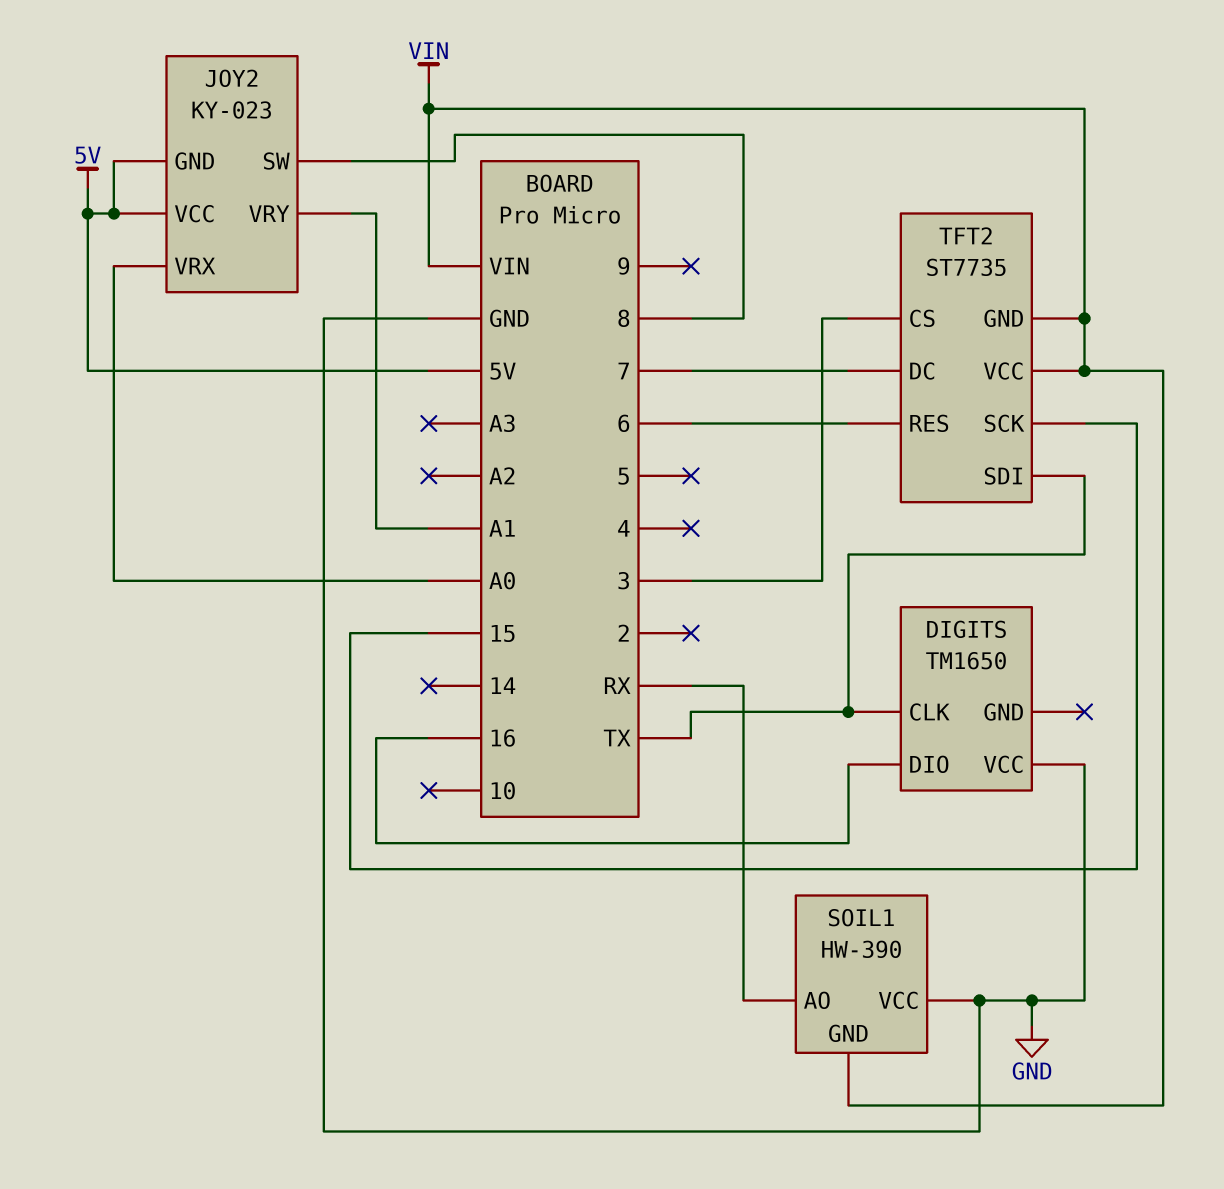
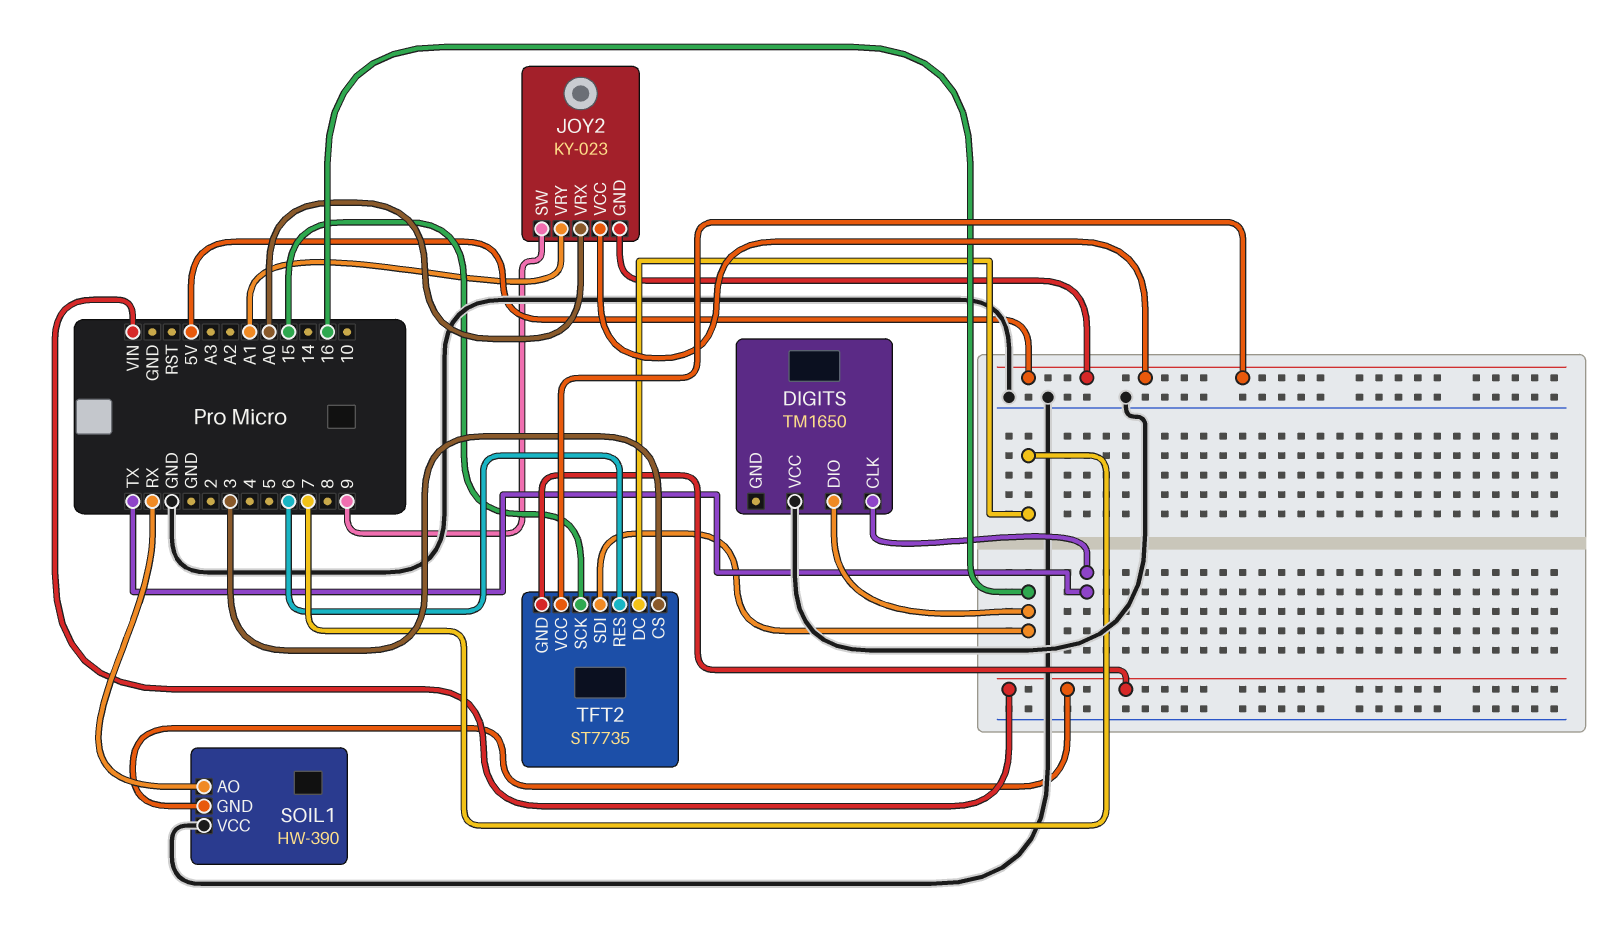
JOY2 pin SW: 8 -> 9
TFT2 pin SDI: TX -> 16
TFT2 pin VCC: VIN -> 5V

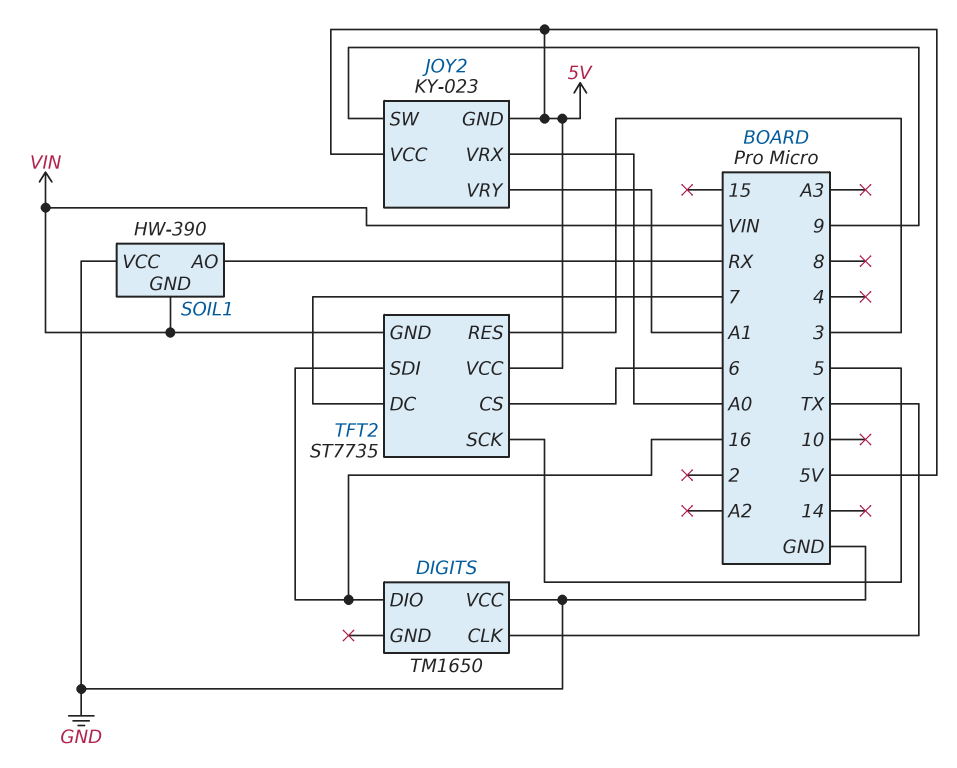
TFT2 pin CS: 3 -> 6
TFT2 pin RES: 6 -> 3
TFT2 pin SCK: 15 -> 5

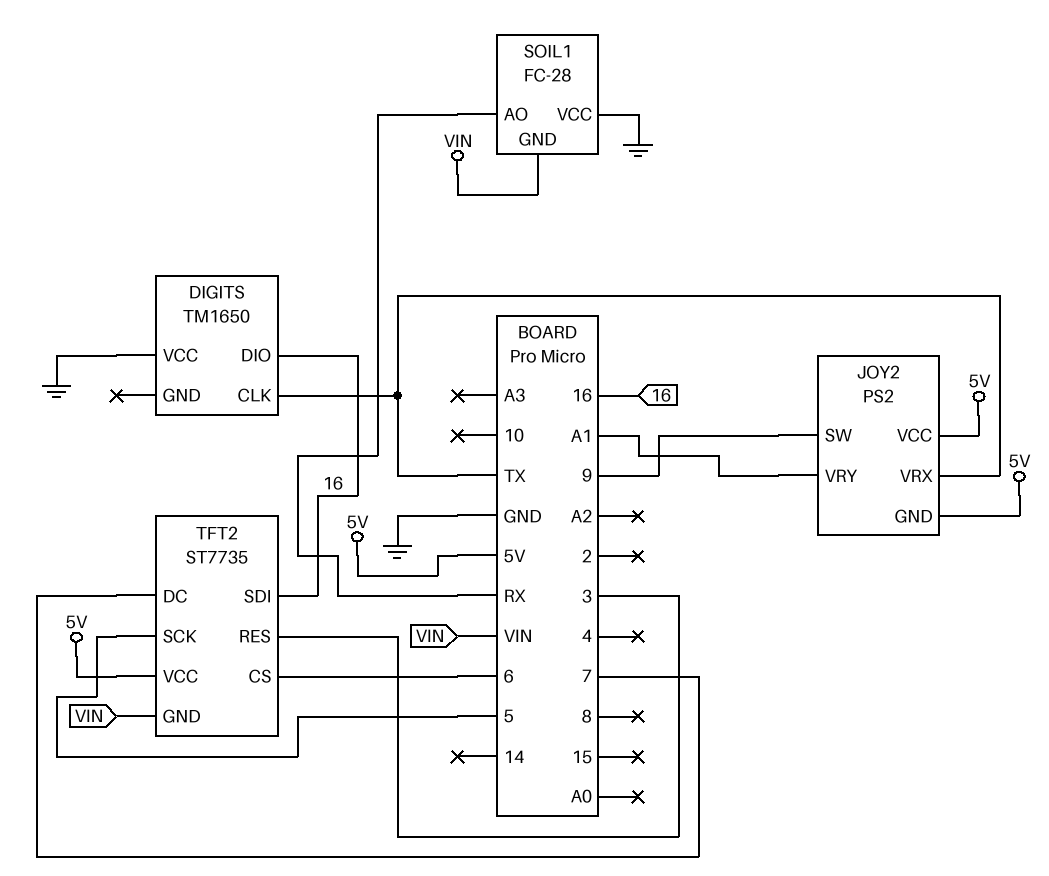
JOY2: KY-023 -> PS2
JOY2 pin VRX: A0 -> TX
SOIL1: HW-390 -> FC-28

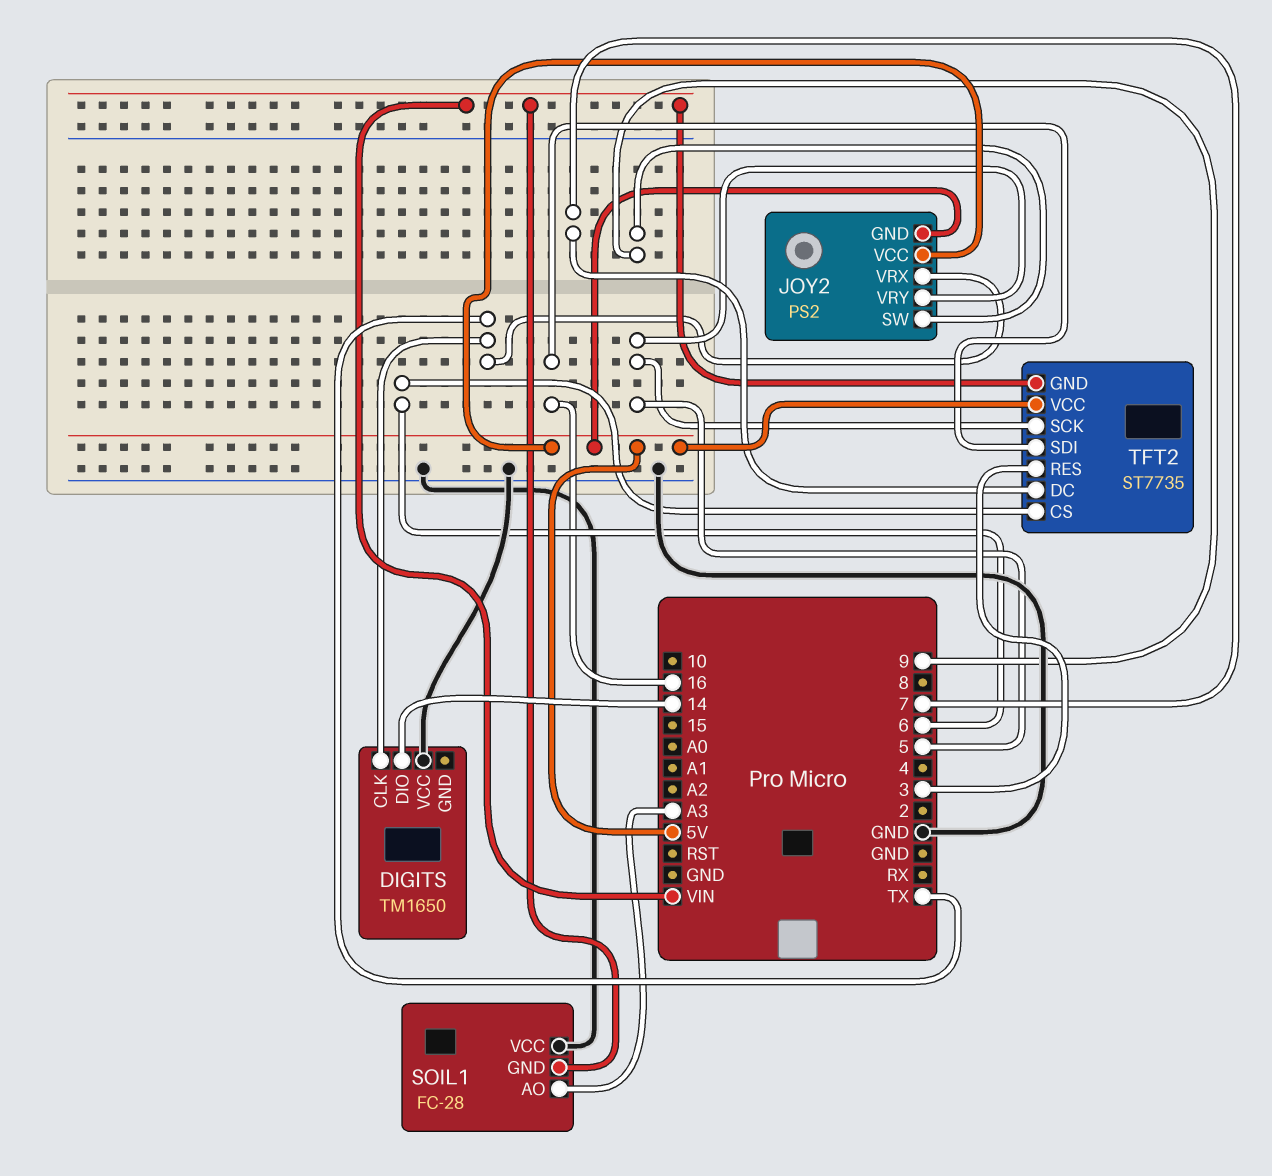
DIGITS pin DIO: 16 -> 14
JOY2 pin VRY: A1 -> 5
SOIL1 pin AO: RX -> A3

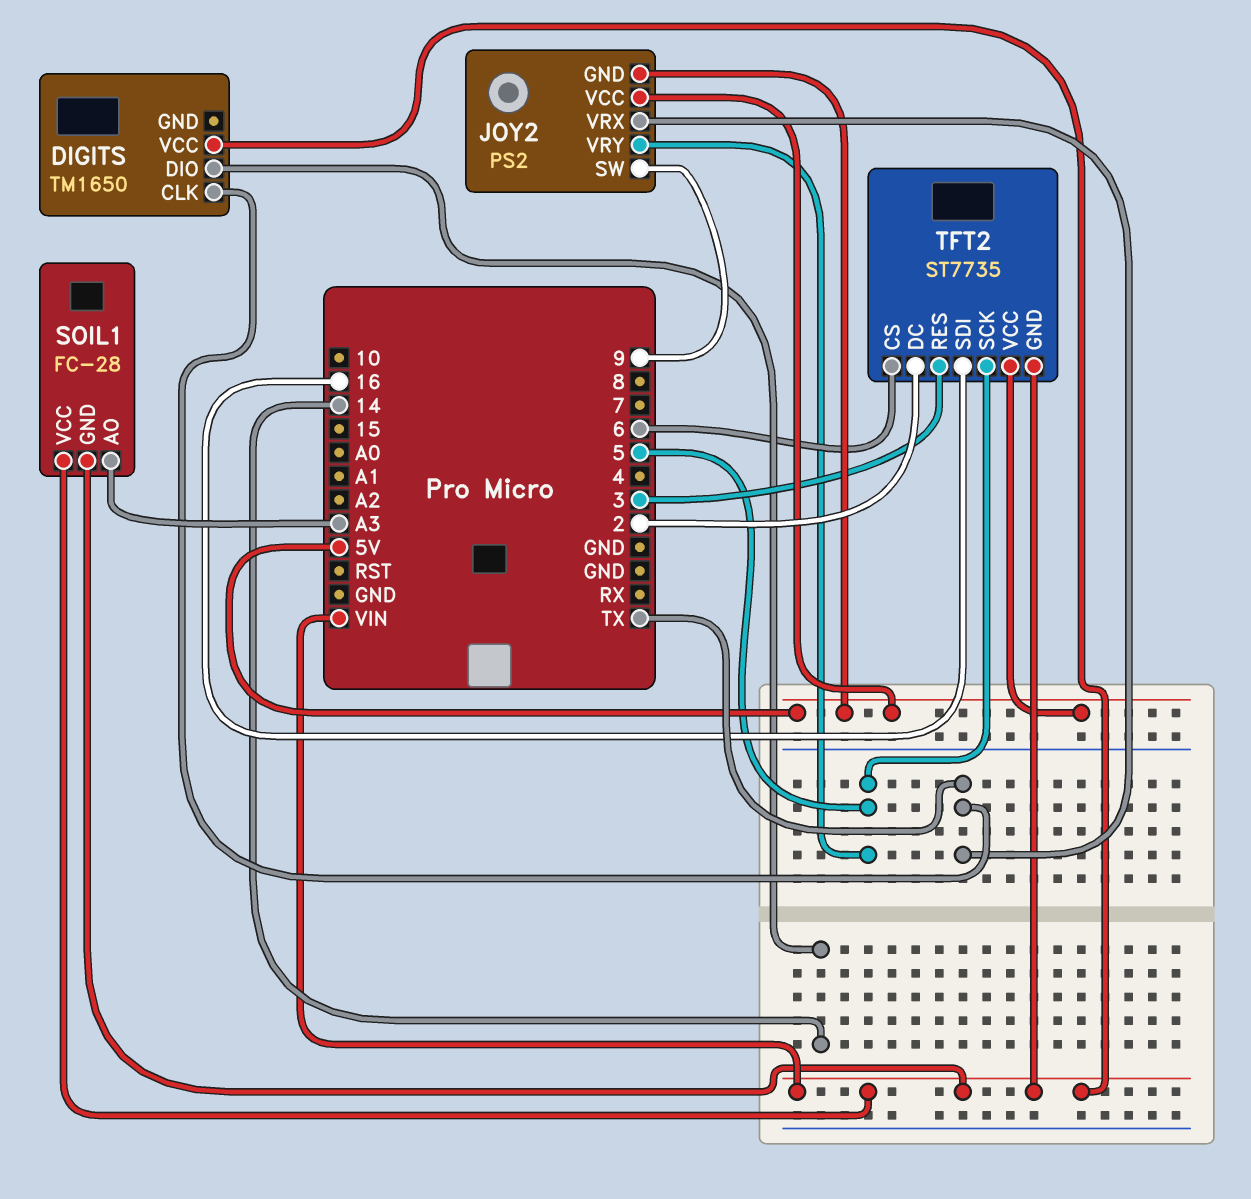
DIGITS pin VCC: GND -> VIN
SOIL1 pin VCC: GND -> VIN
TFT2 pin DC: 7 -> 2

